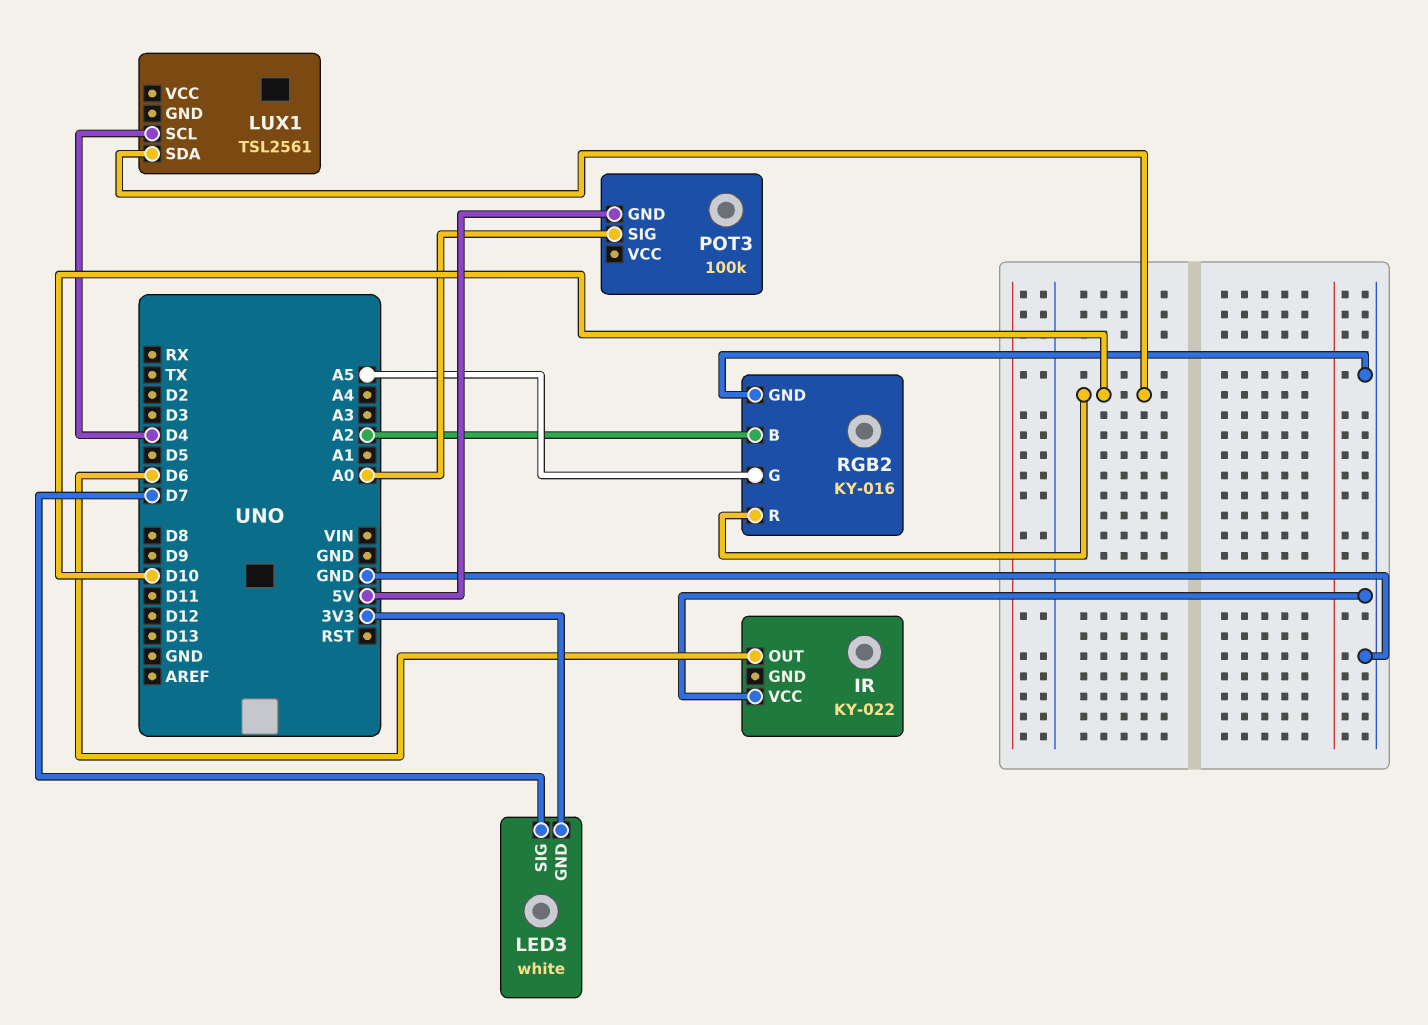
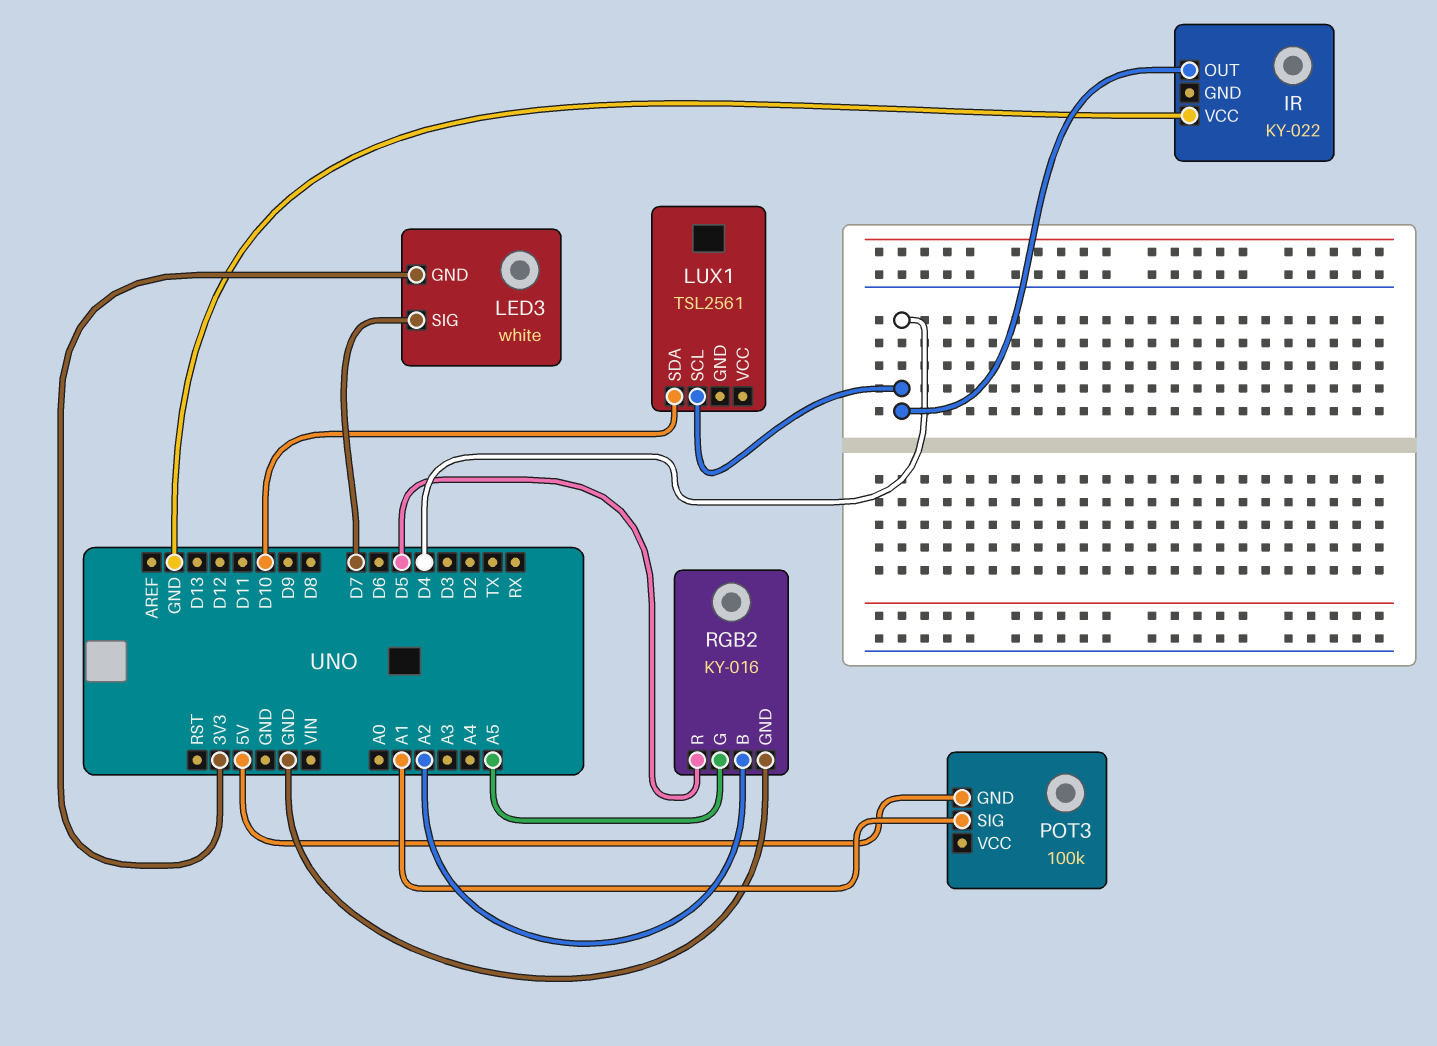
IR pin OUT: D6 -> D4
POT3 pin SIG: A0 -> A1
RGB2 pin R: D10 -> D5

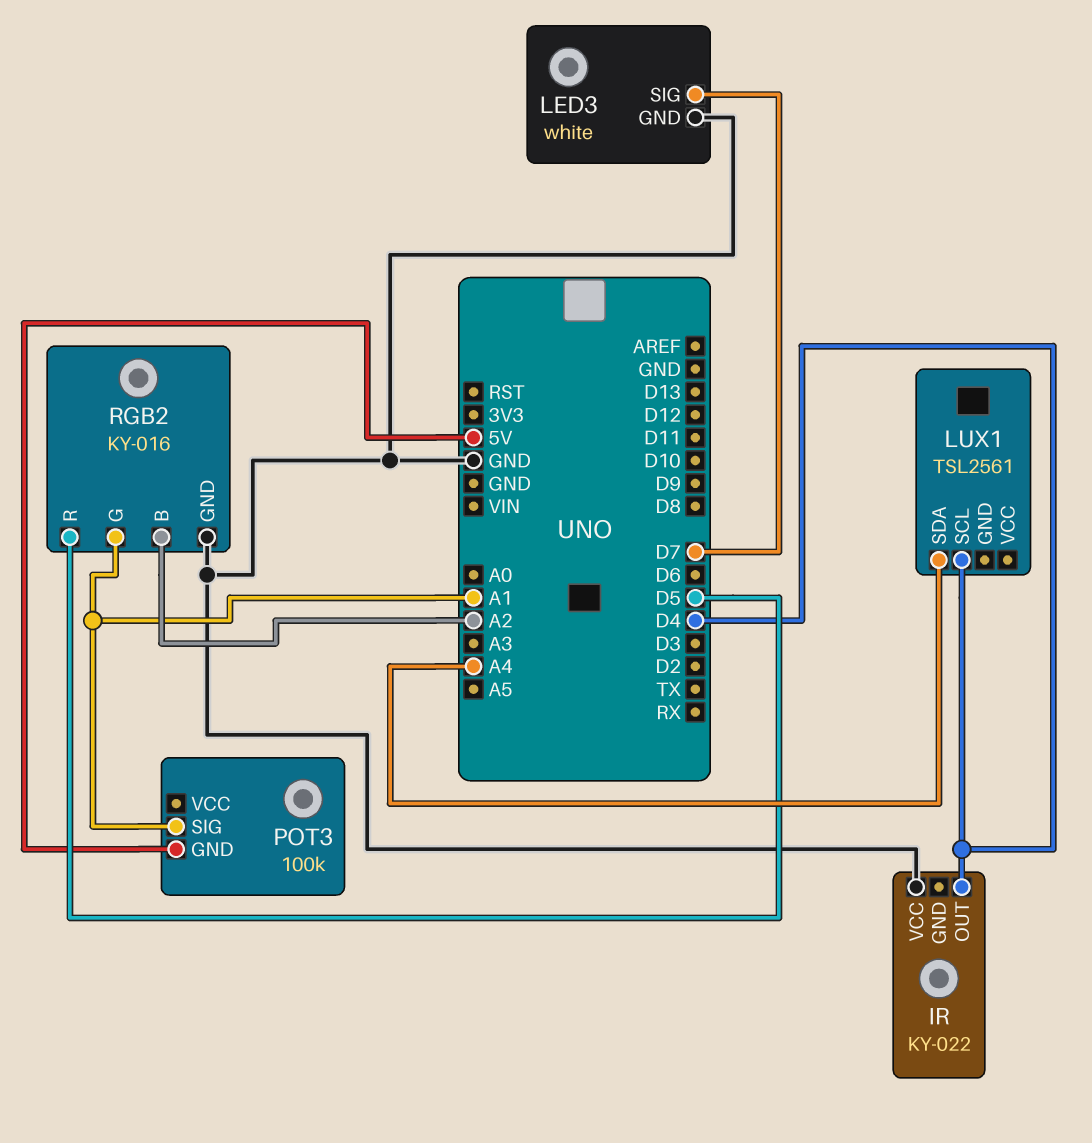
LED3 pin GND: 3V3 -> GND
LUX1 pin SDA: D10 -> A4
RGB2 pin G: A5 -> A1

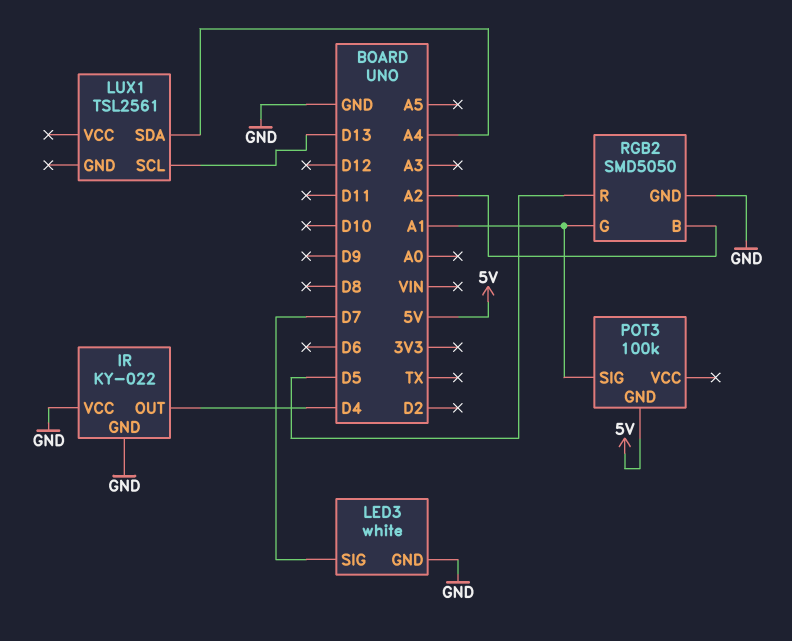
IR pin GND: none -> GND
LUX1 pin SCL: D4 -> D13
RGB2: KY-016 -> SMD5050

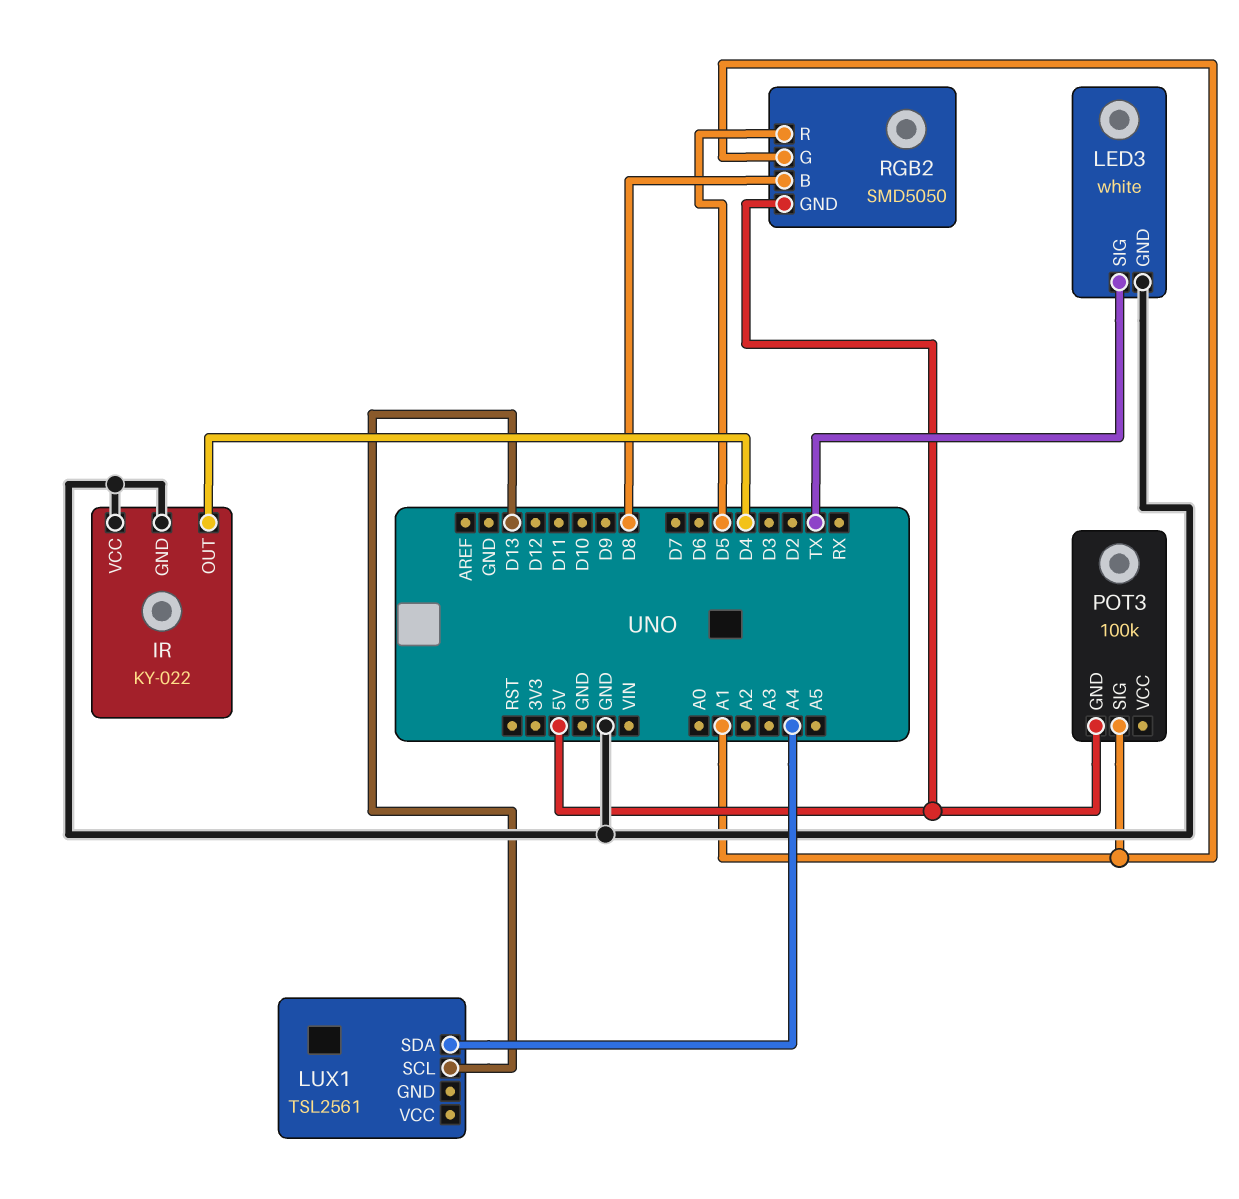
LED3 pin SIG: D7 -> TX
RGB2 pin B: A2 -> D8
RGB2 pin GND: GND -> 5V

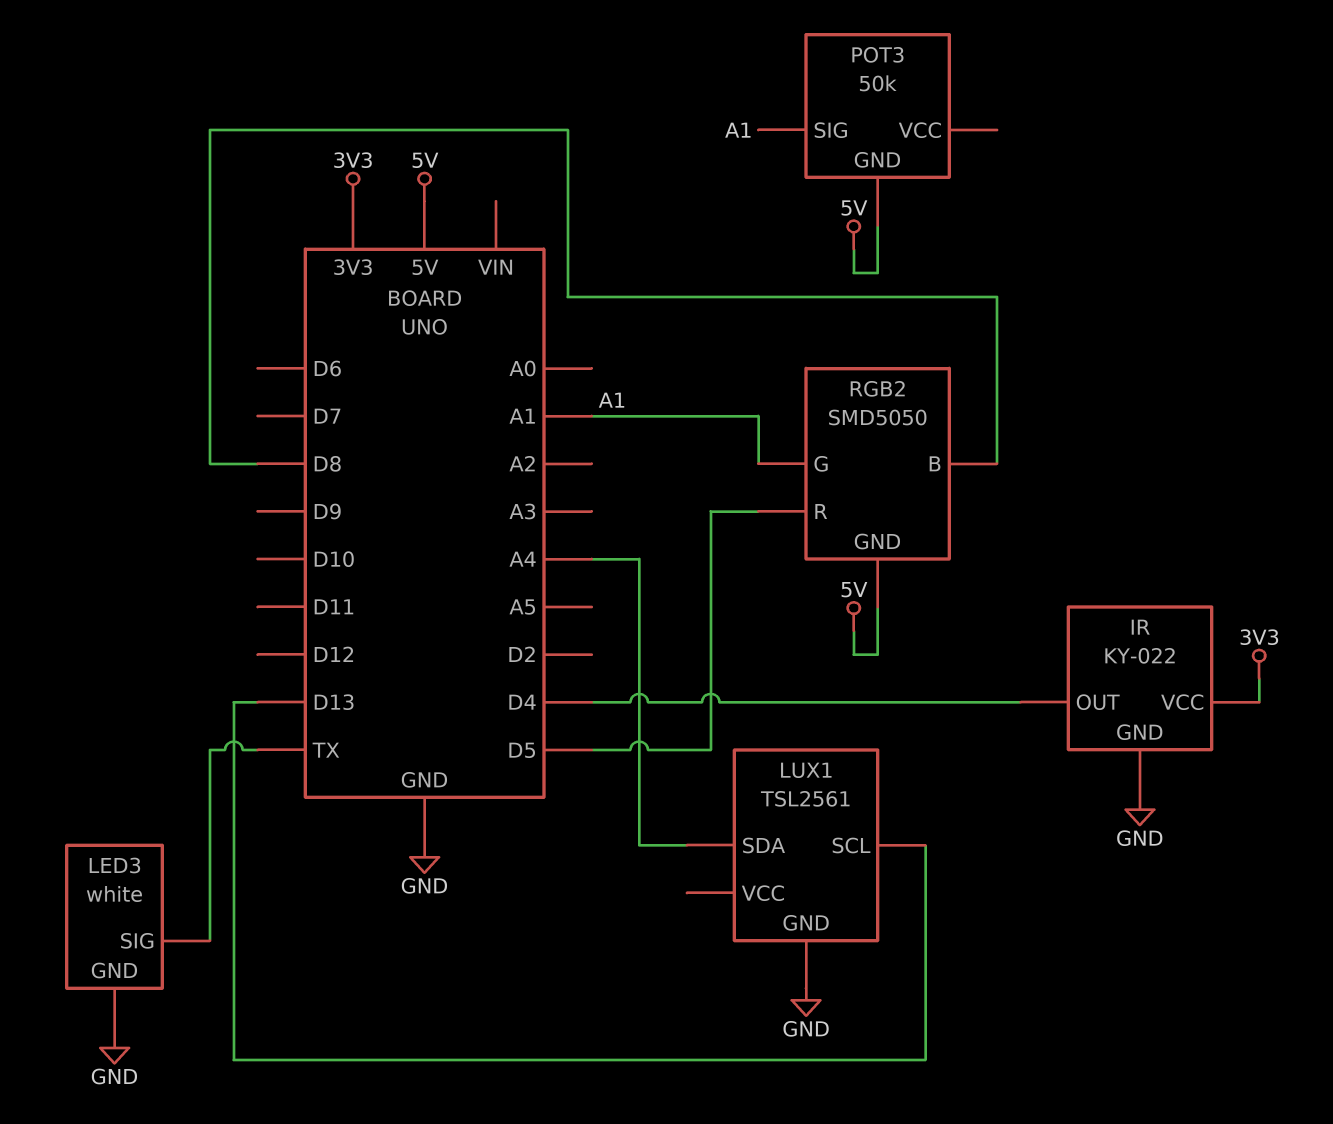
IR pin VCC: GND -> 3V3
LUX1 pin GND: none -> GND
POT3: 100k -> 50k

